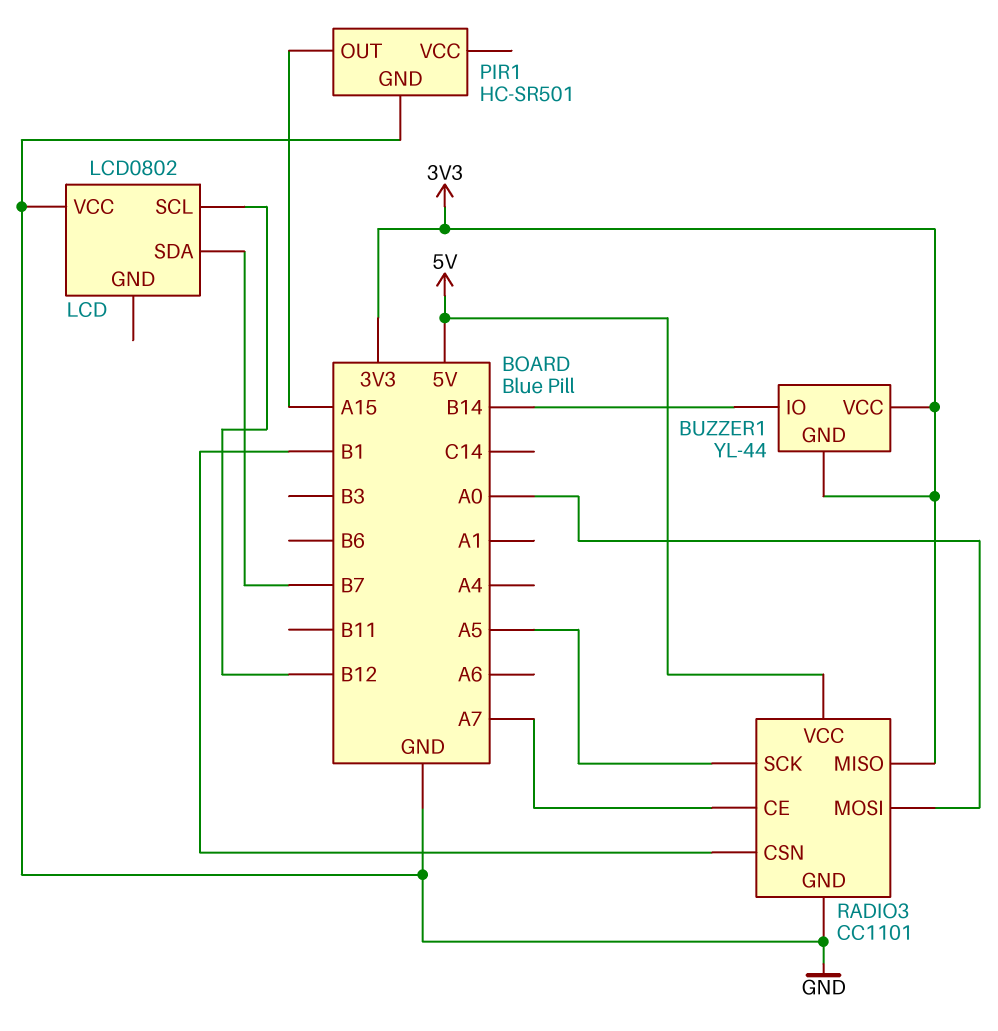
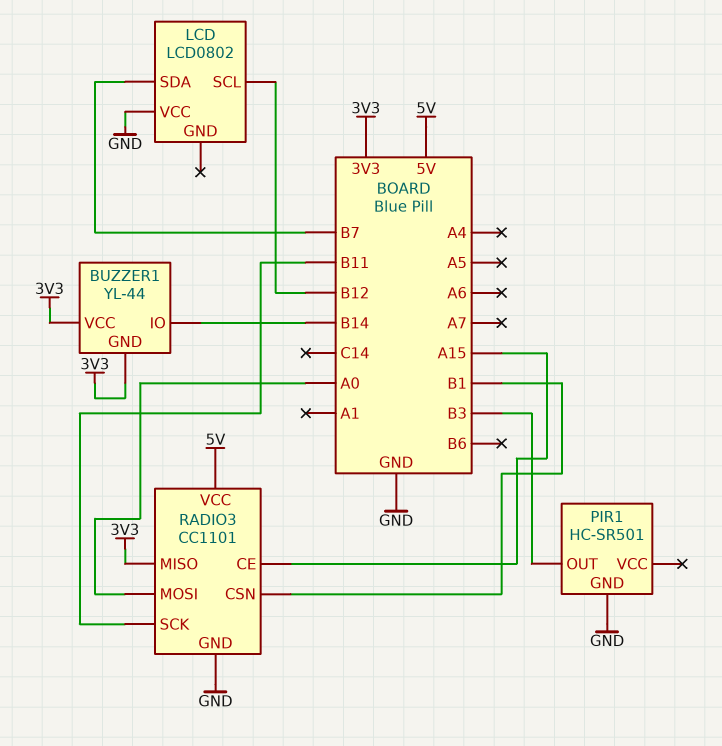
PIR1 pin OUT: A15 -> B3
RADIO3 pin CE: A7 -> A15
RADIO3 pin SCK: A5 -> B11

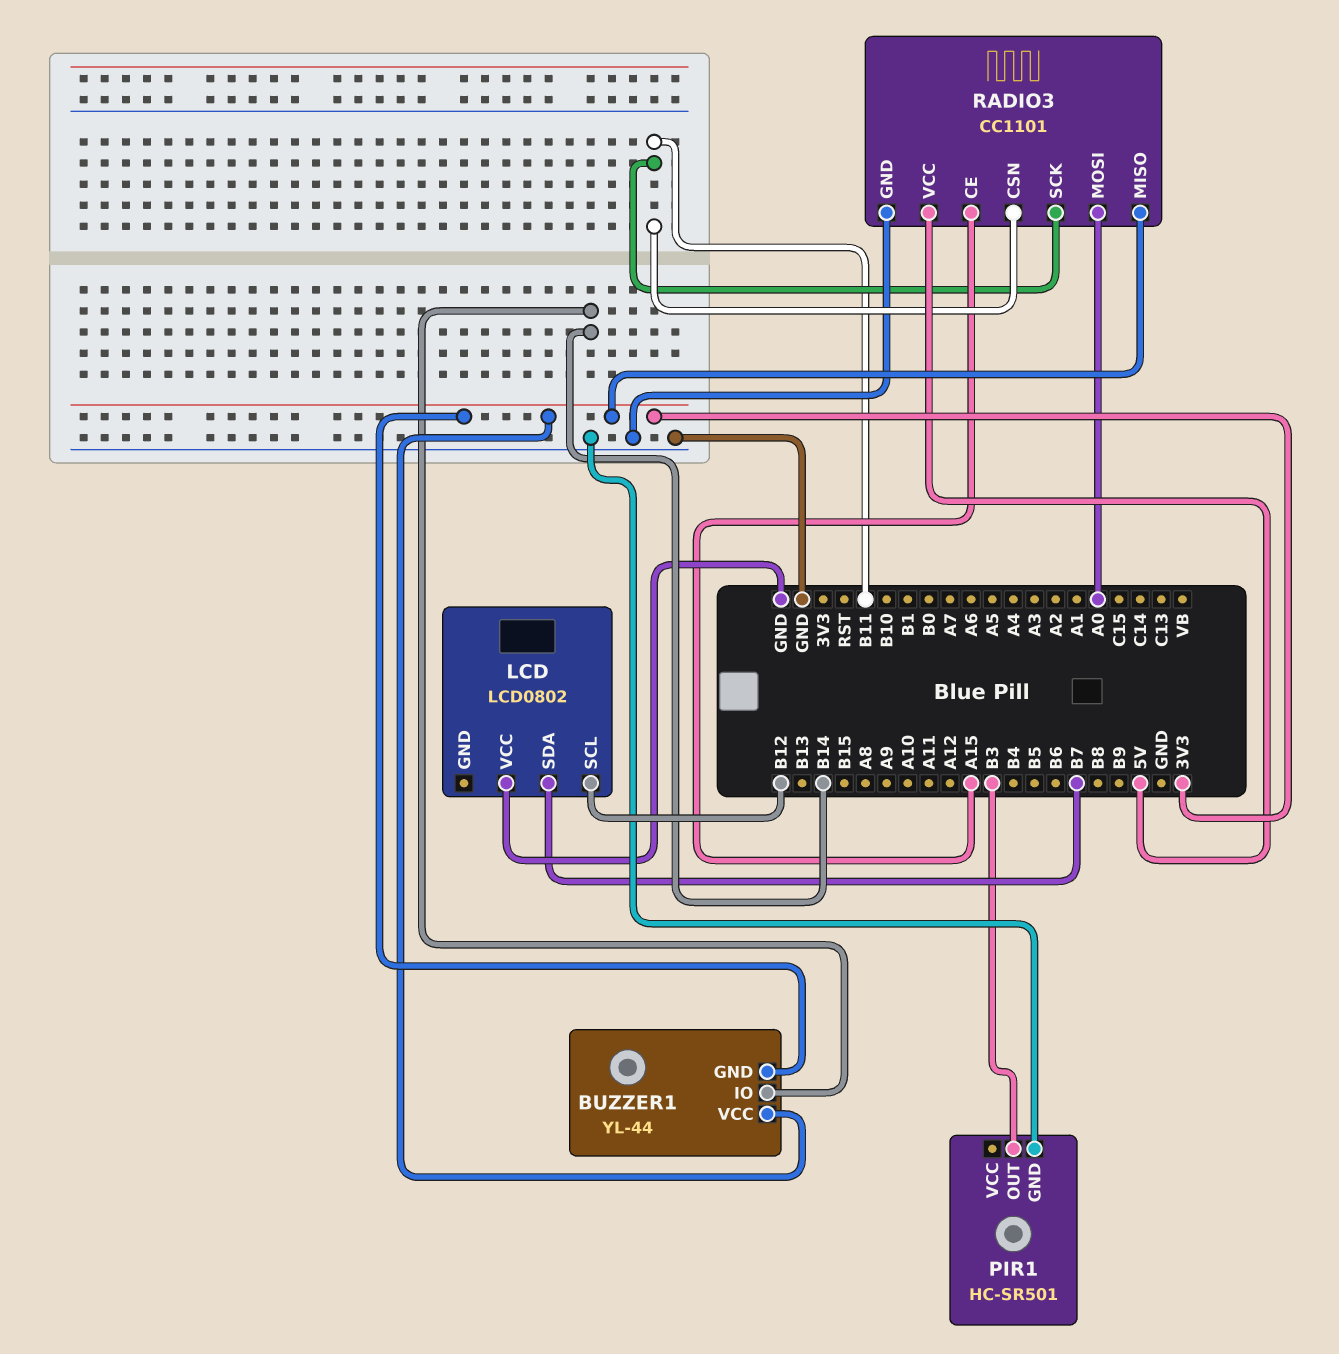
RADIO3 pin CSN: B1 -> B11

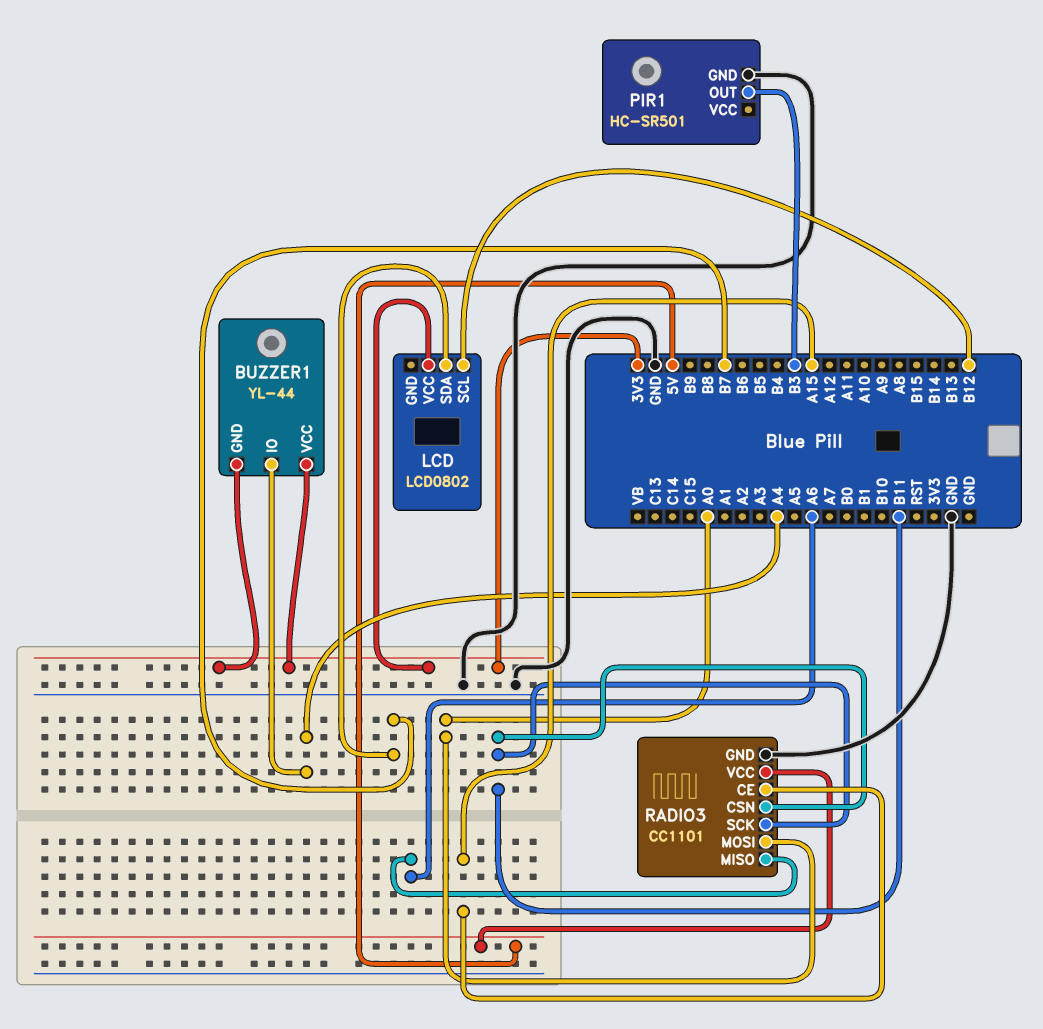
BUZZER1 pin IO: B14 -> A4
LCD pin VCC: GND -> 3V3
RADIO3 pin MISO: 3V3 -> A6

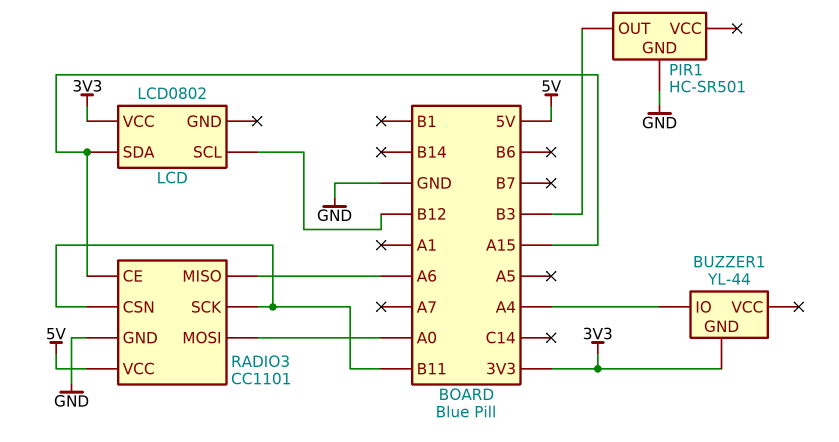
BUZZER1 pin VCC: 3V3 -> none
LCD pin SDA: B7 -> A15

